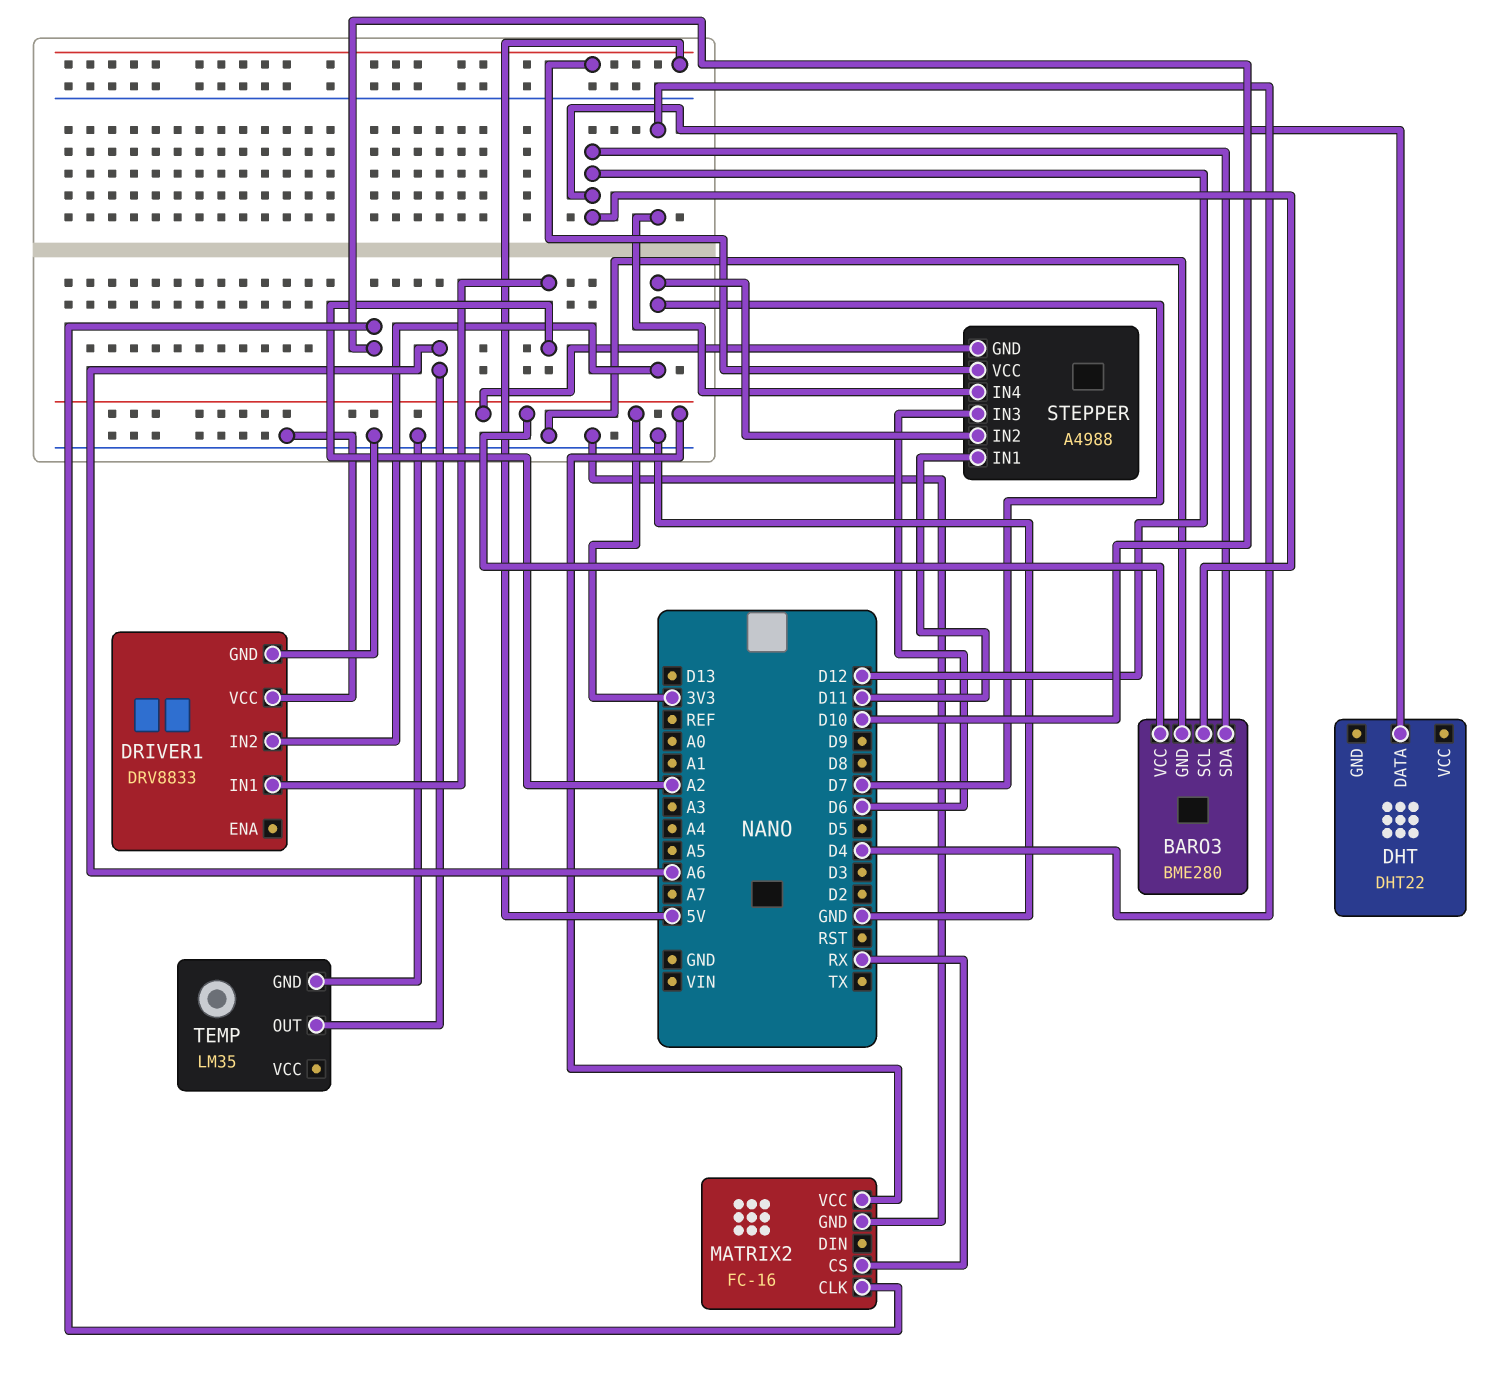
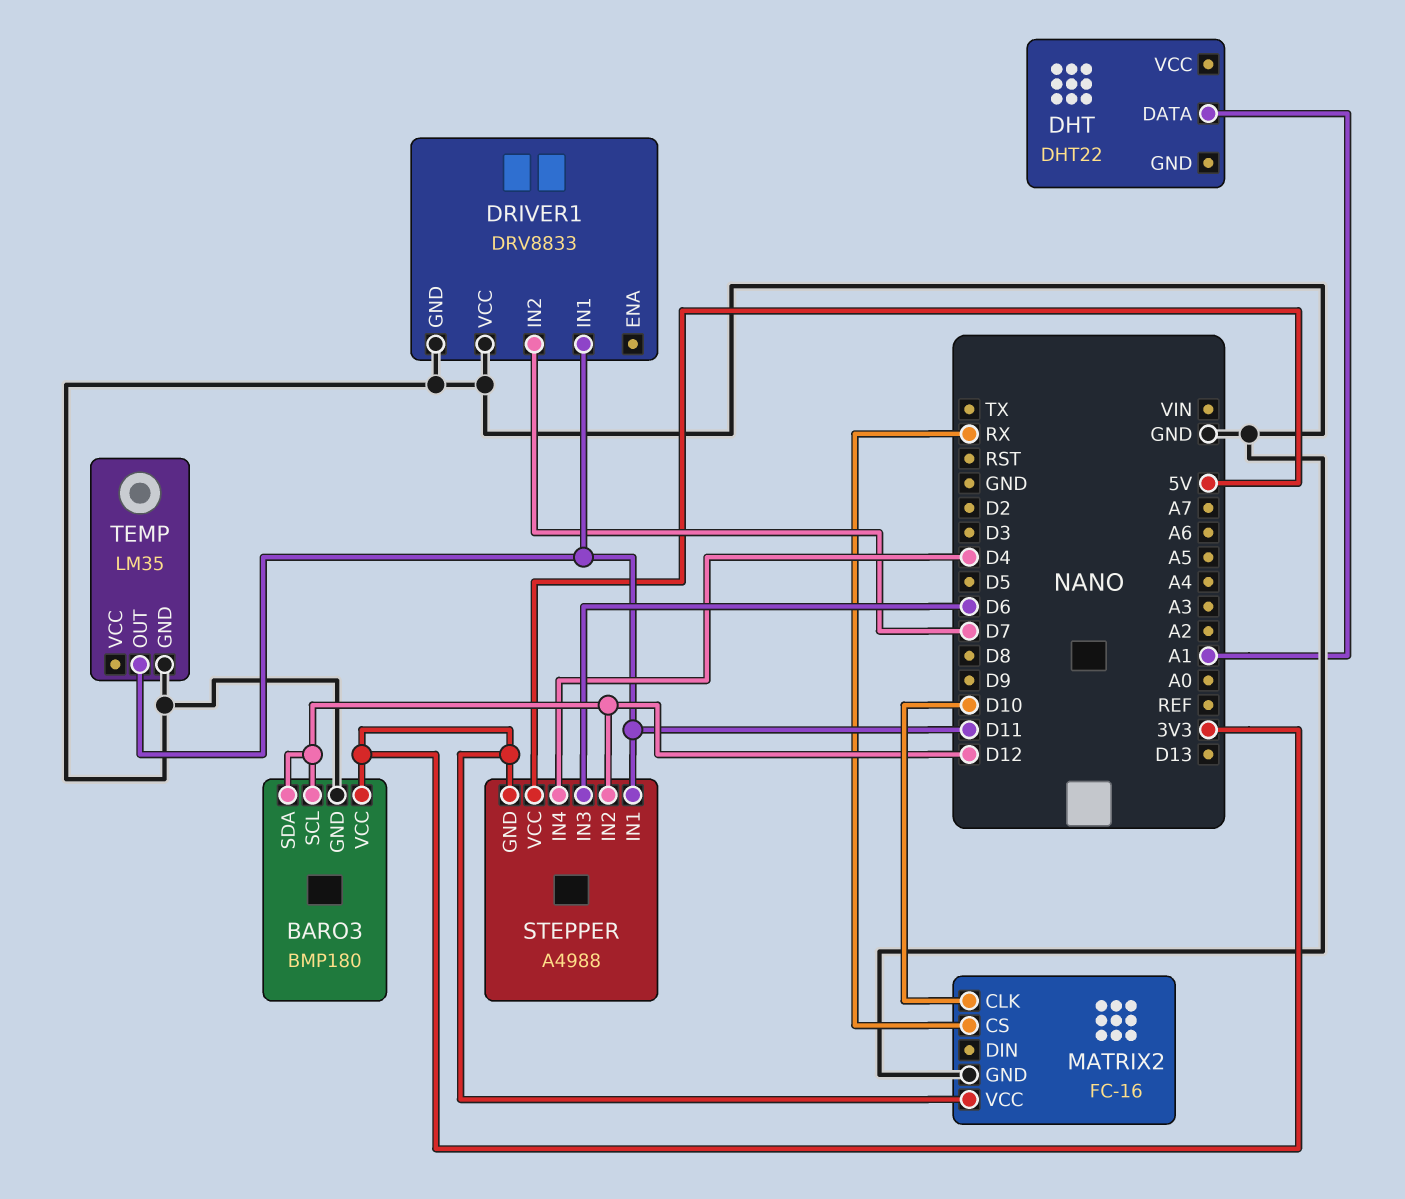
BARO3: BME280 -> BMP180
DHT pin DATA: D12 -> A1
DRIVER1 pin IN1: A2 -> D11
STEPPER pin IN2: D7 -> D12
TEMP pin OUT: A6 -> D11

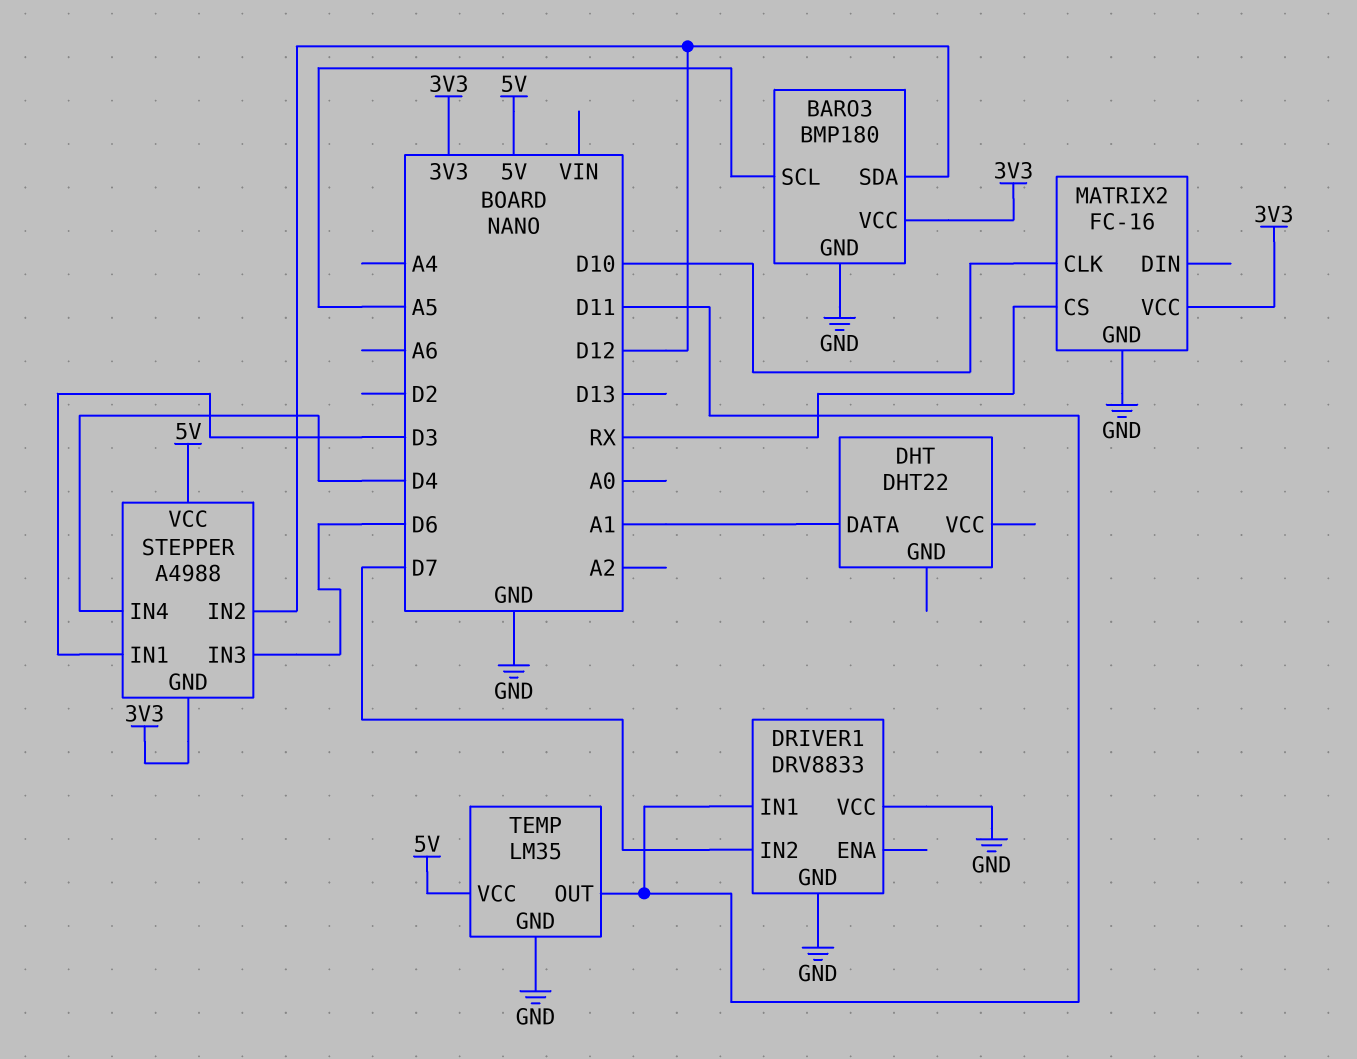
BARO3 pin SCL: D12 -> A5
STEPPER pin IN1: D11 -> D3
TEMP pin VCC: none -> 5V

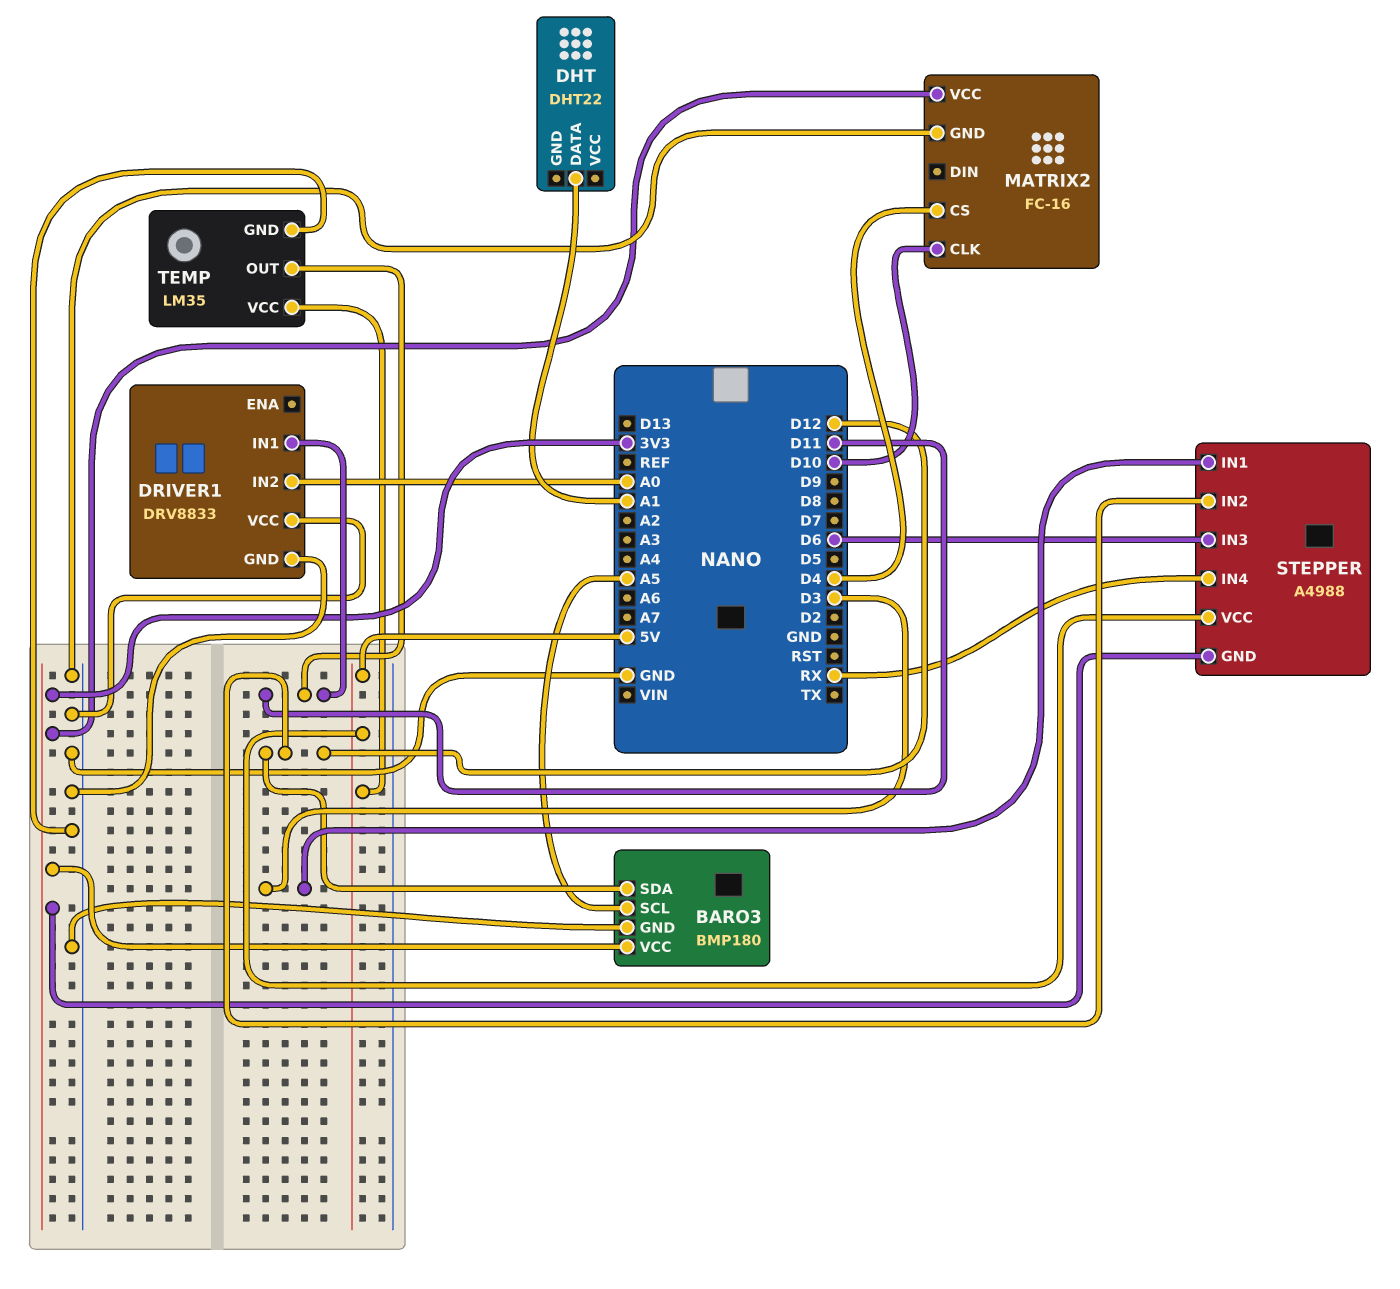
DRIVER1 pin IN2: D7 -> A0
MATRIX2 pin CS: RX -> D4
STEPPER pin IN4: D4 -> RX

